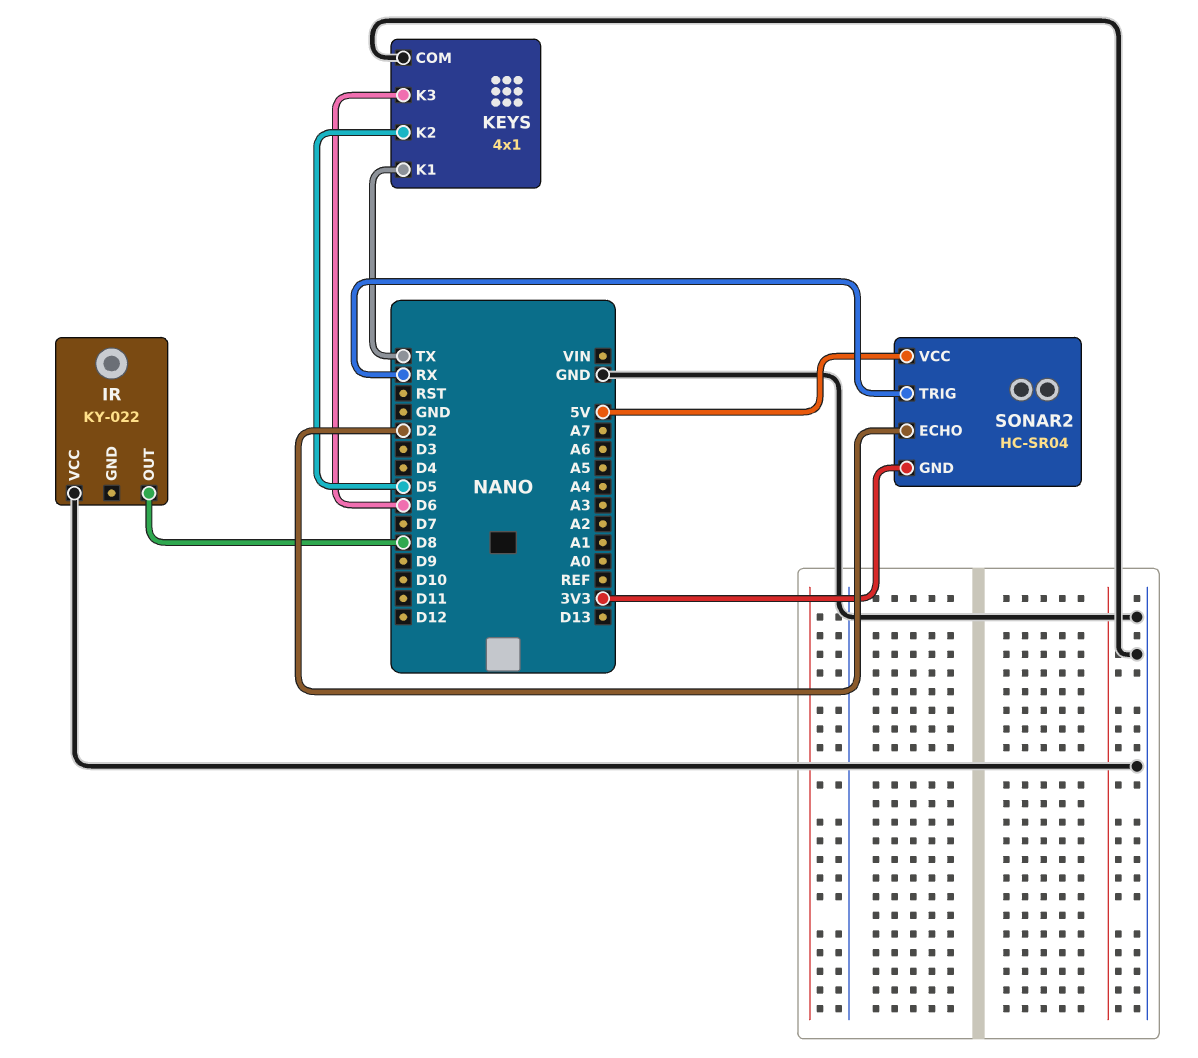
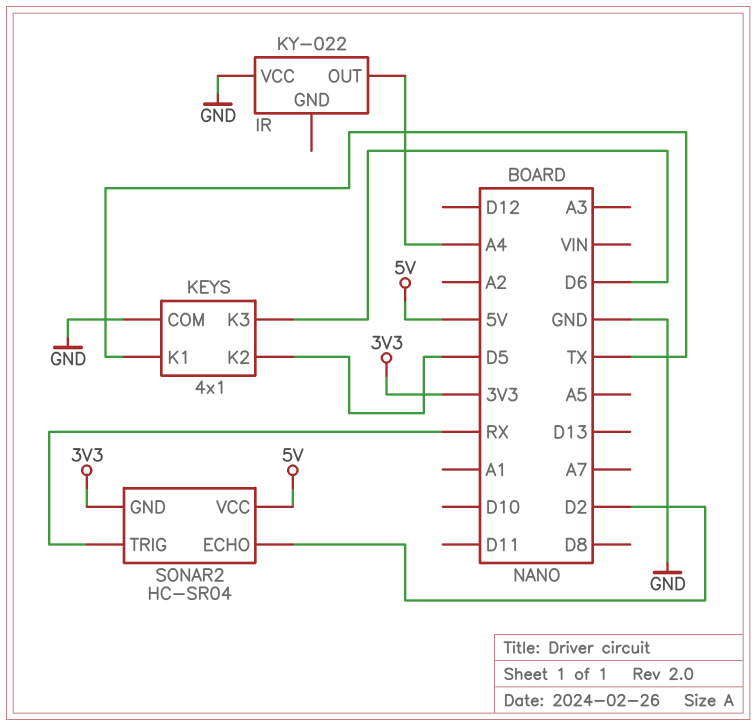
IR pin OUT: D8 -> A4

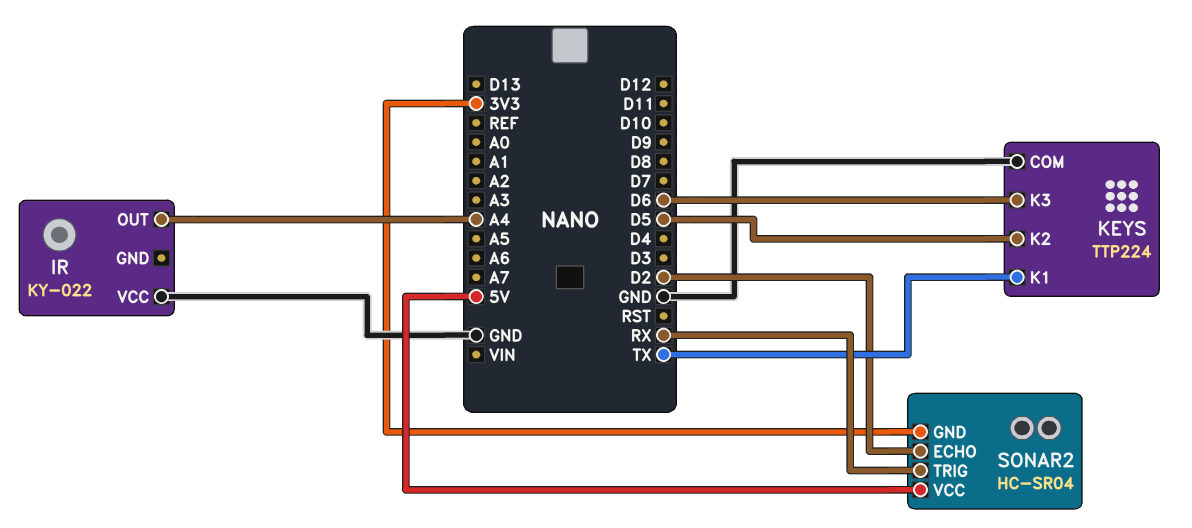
KEYS: 4x1 -> TTP224

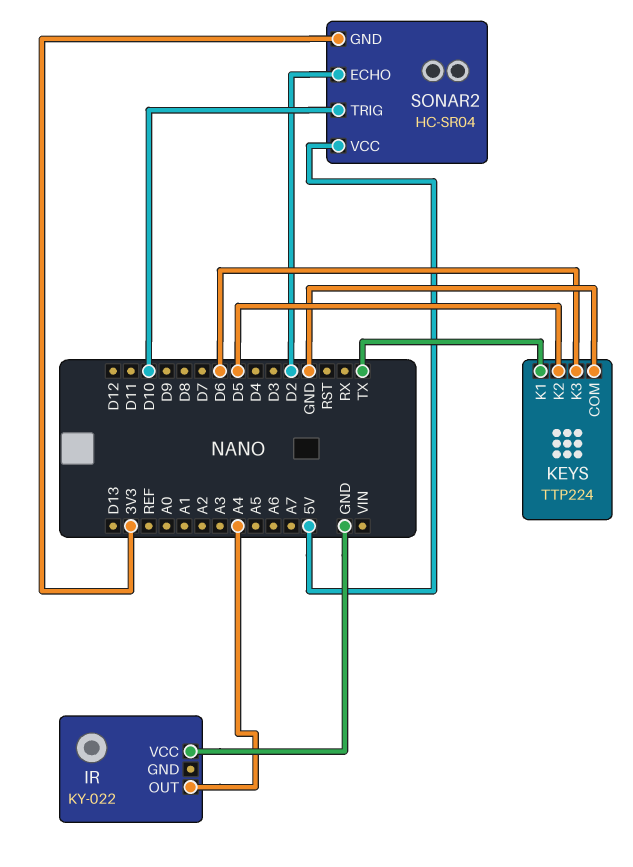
SONAR2 pin TRIG: RX -> D10

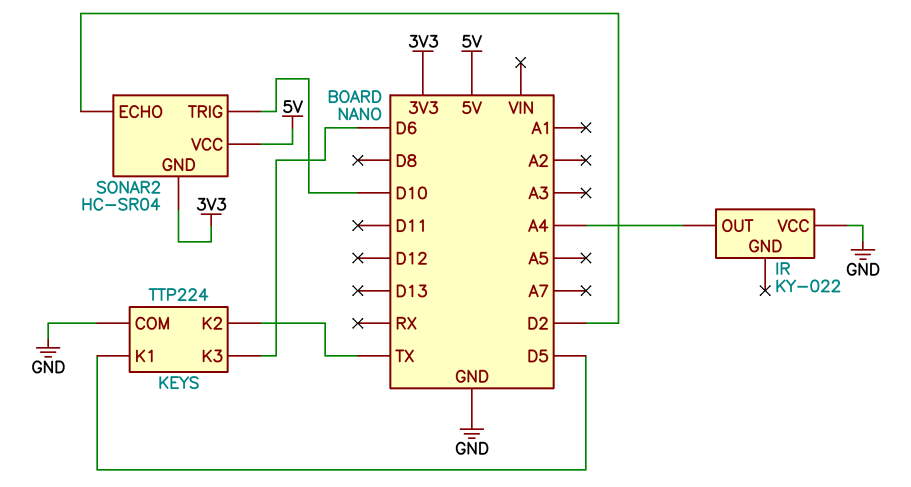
KEYS pin K1: TX -> D5
KEYS pin K2: D5 -> TX

